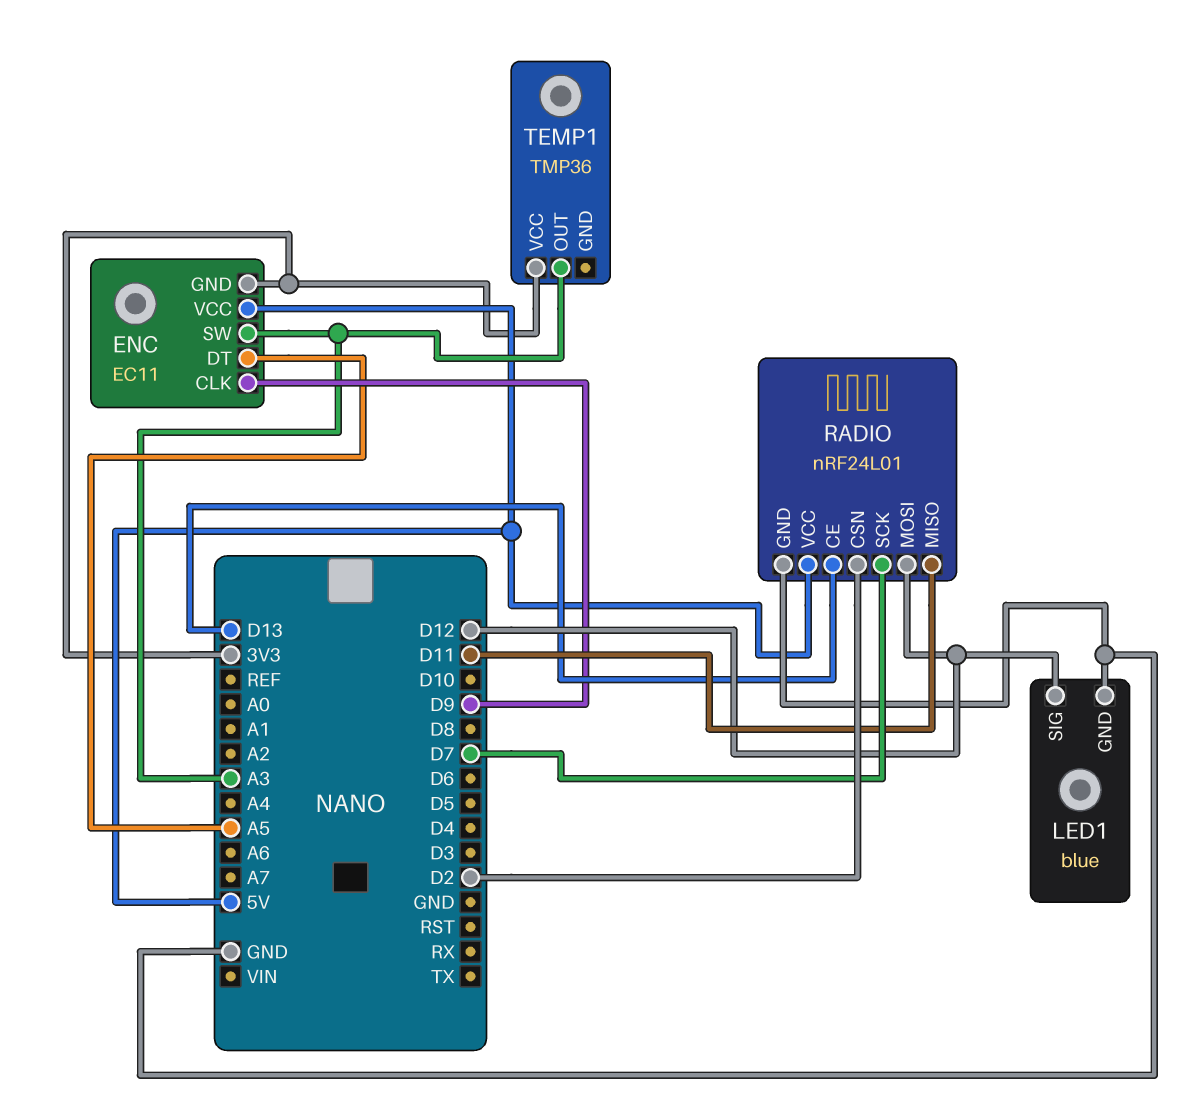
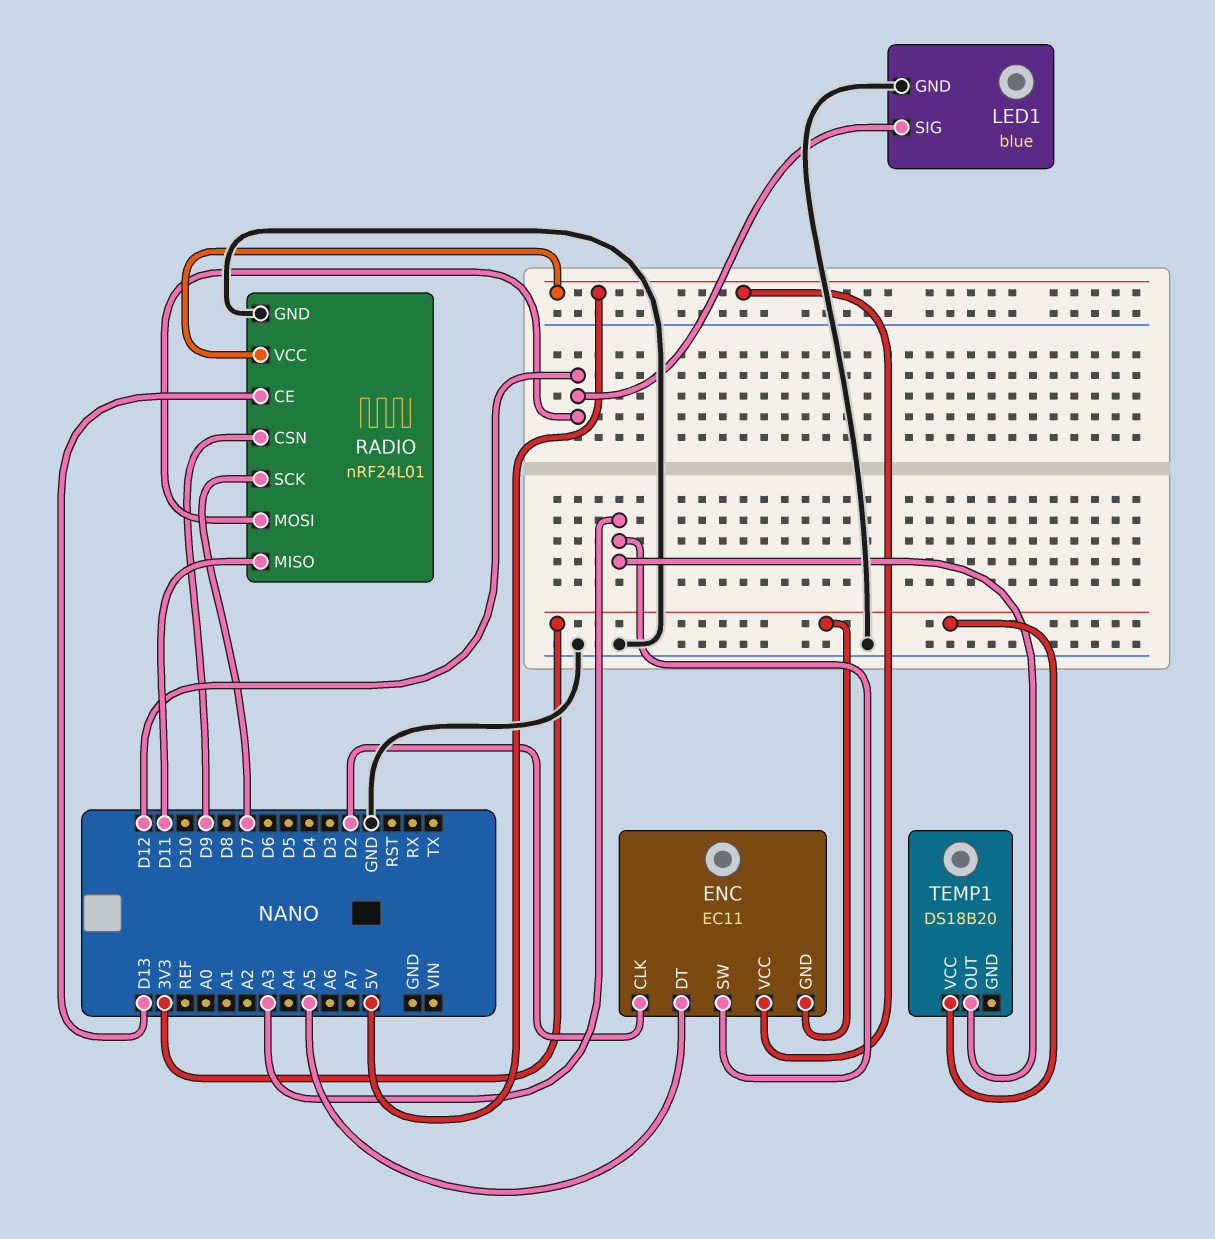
ENC pin CLK: D9 -> D2
RADIO pin CSN: D2 -> D9
TEMP1: TMP36 -> DS18B20

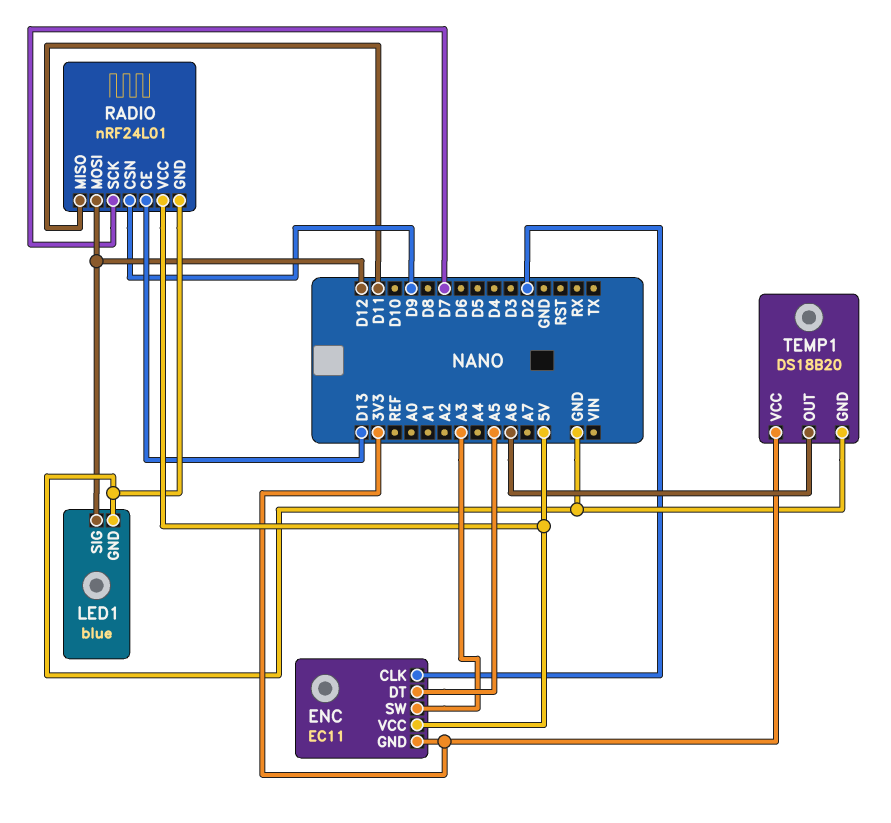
TEMP1 pin GND: none -> GND
TEMP1 pin OUT: A3 -> A6

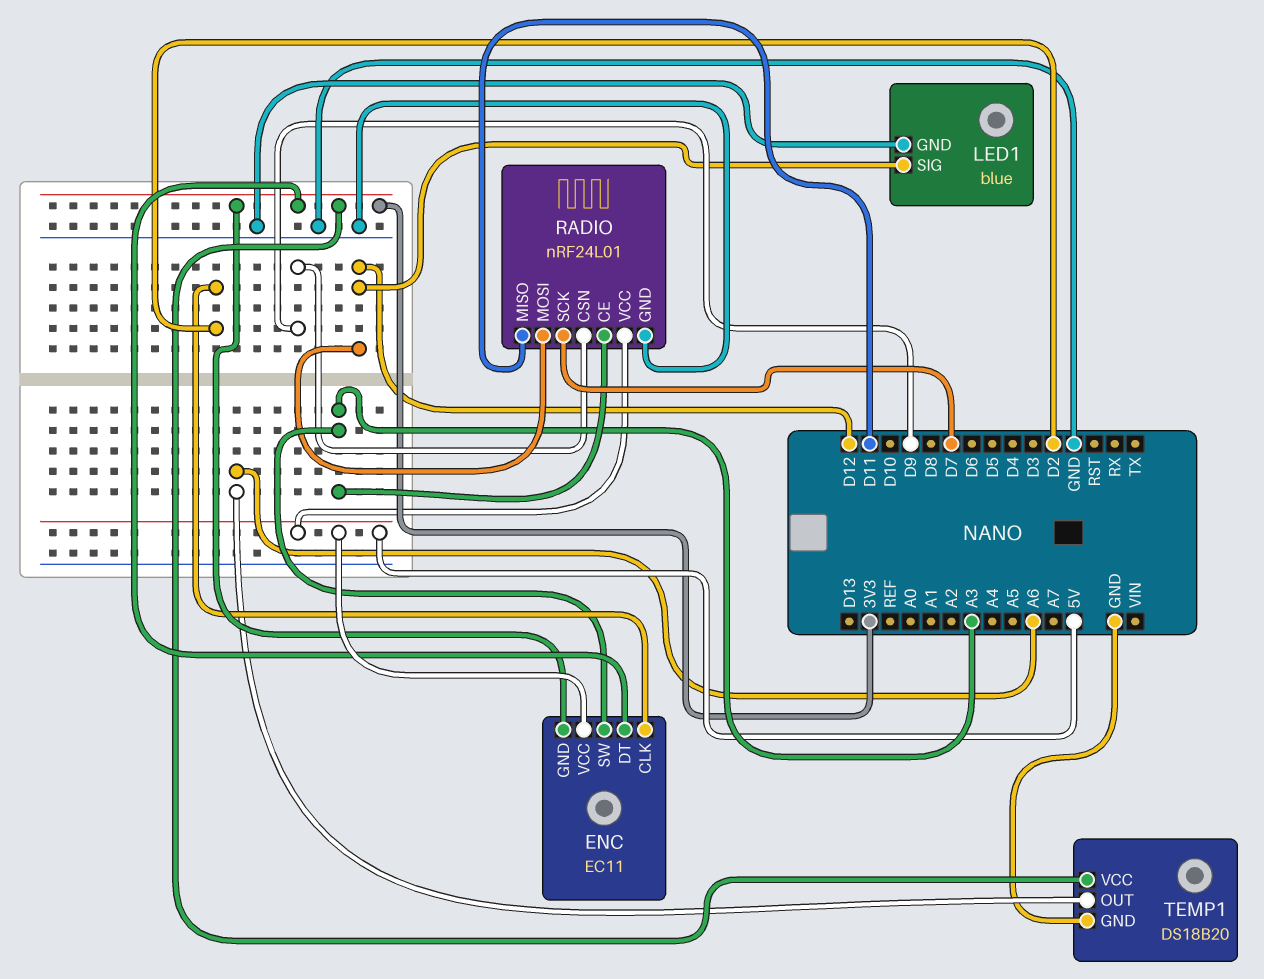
ENC pin DT: A5 -> 3V3
RADIO pin CE: D13 -> A3

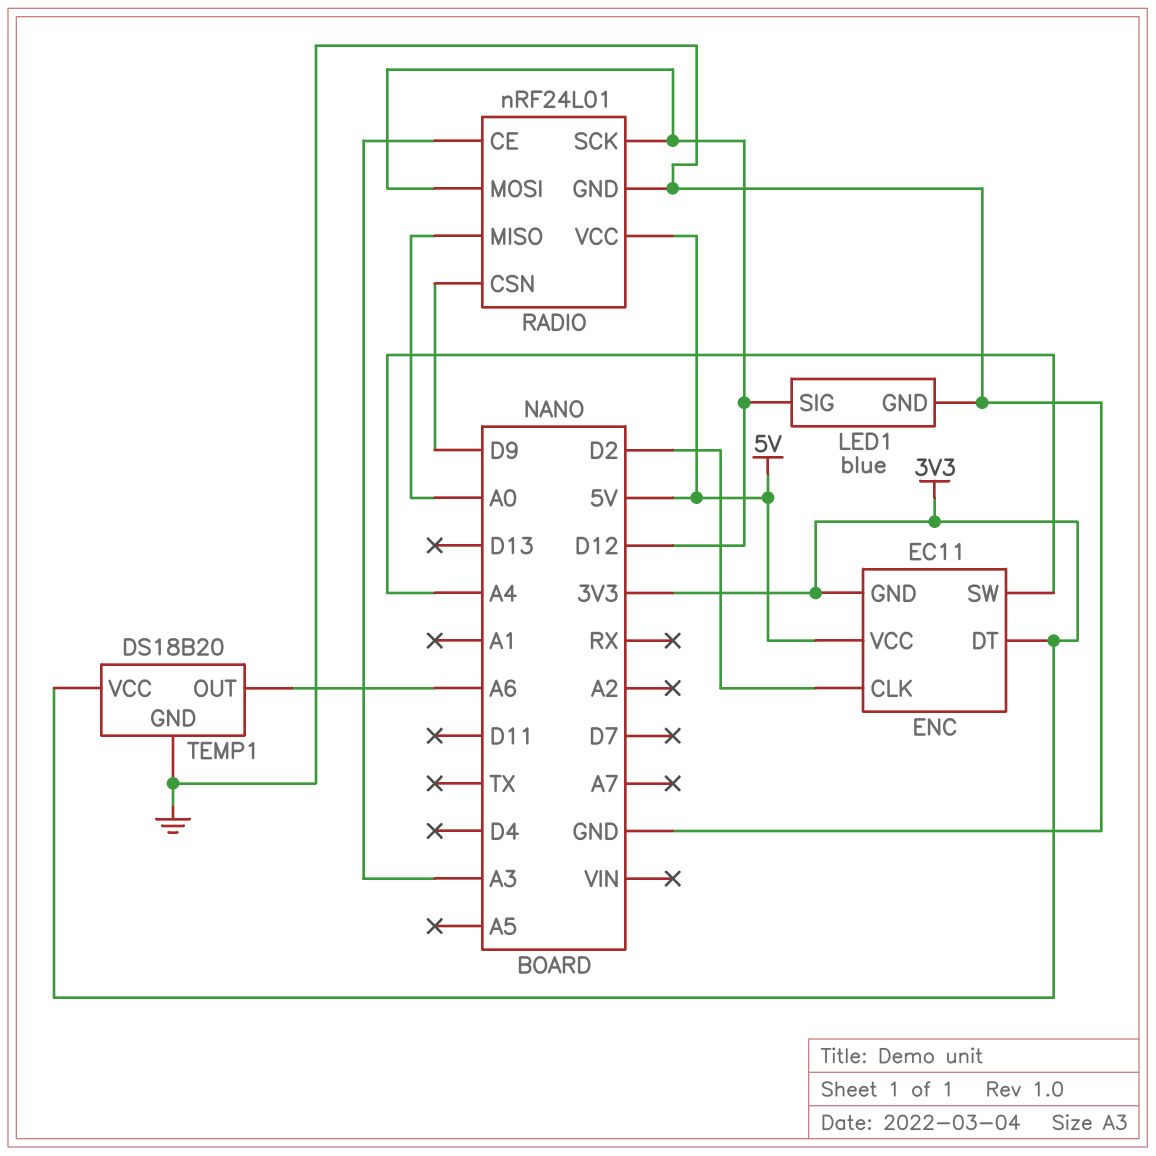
ENC pin SW: A3 -> A4
RADIO pin MISO: D11 -> A0
RADIO pin SCK: D7 -> D12

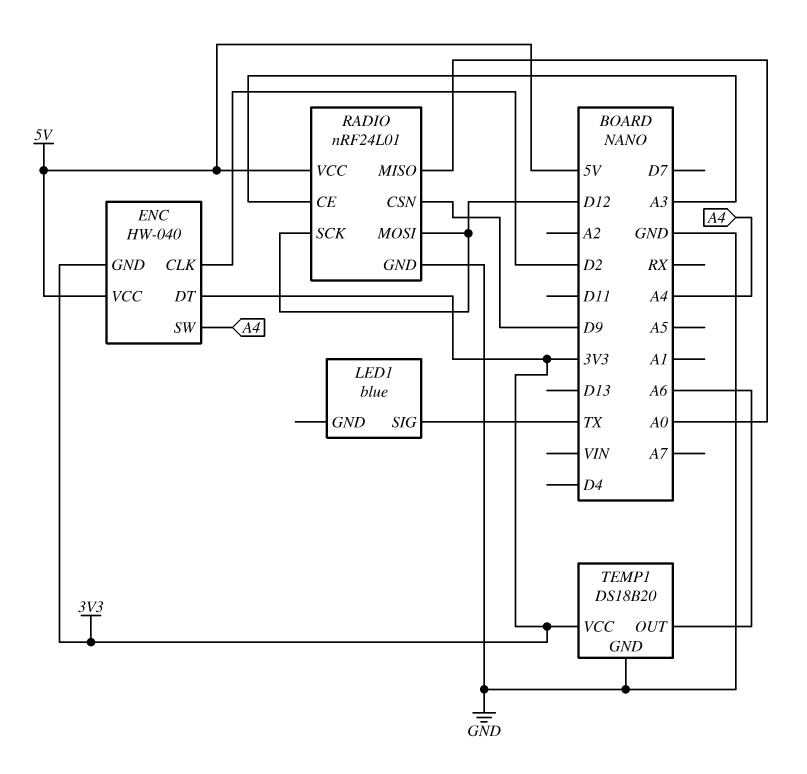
ENC: EC11 -> HW-040
LED1 pin GND: GND -> none
LED1 pin SIG: D12 -> TX

